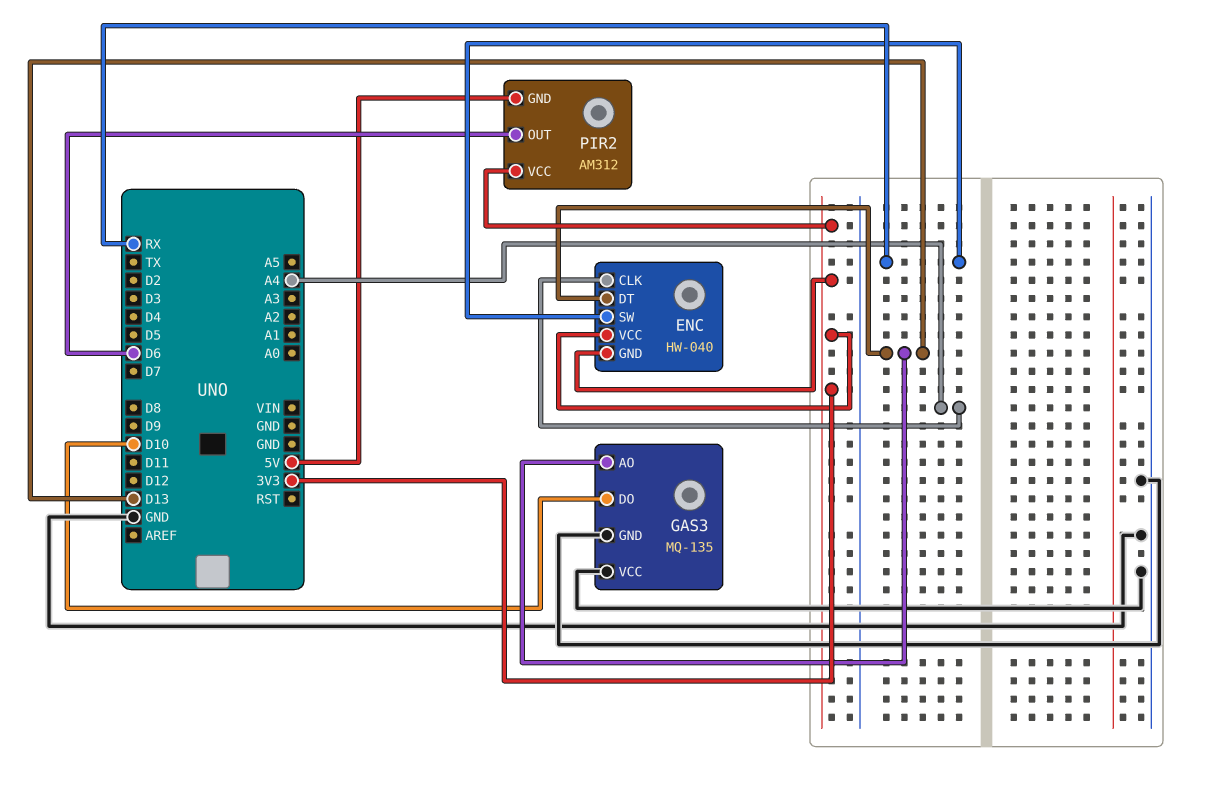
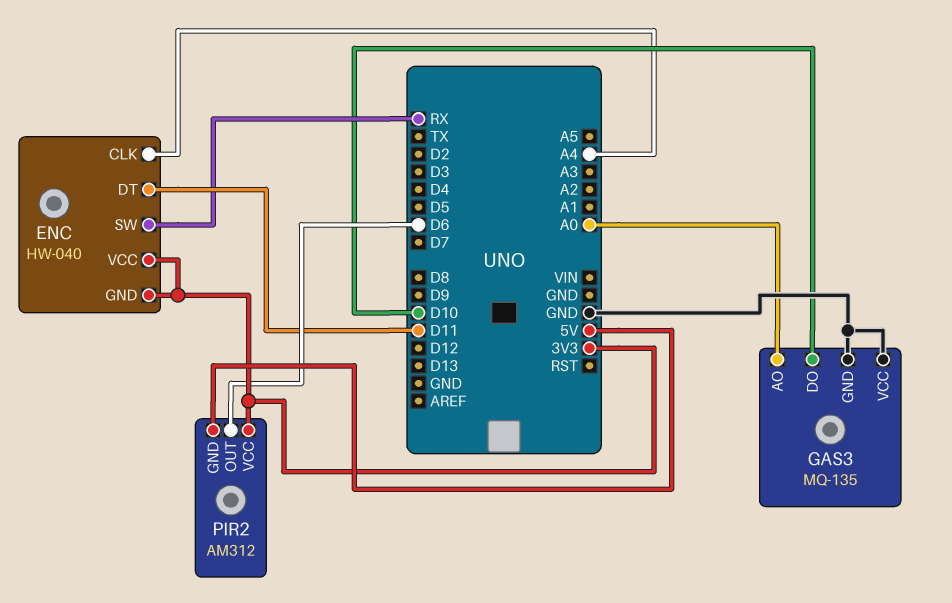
ENC pin DT: D13 -> D11
GAS3 pin AO: D13 -> A0

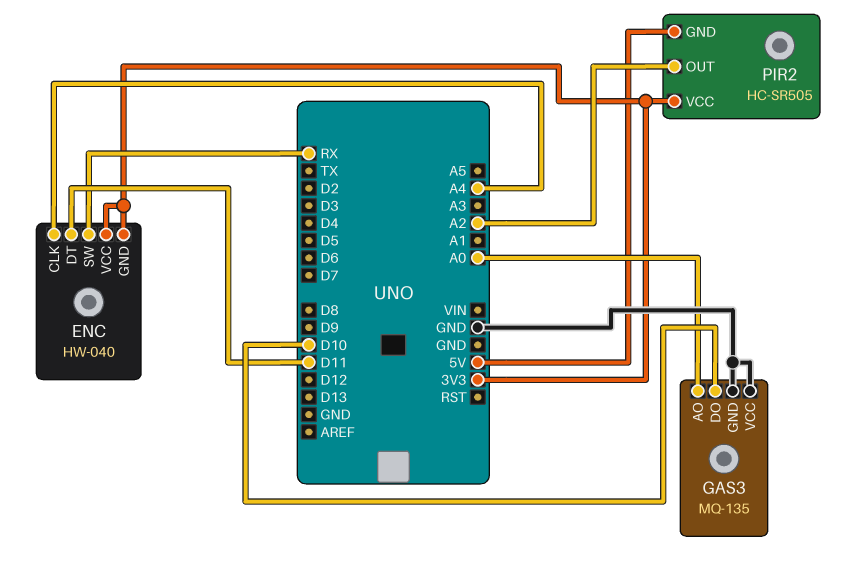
PIR2: AM312 -> HC-SR505
PIR2 pin OUT: D6 -> A2

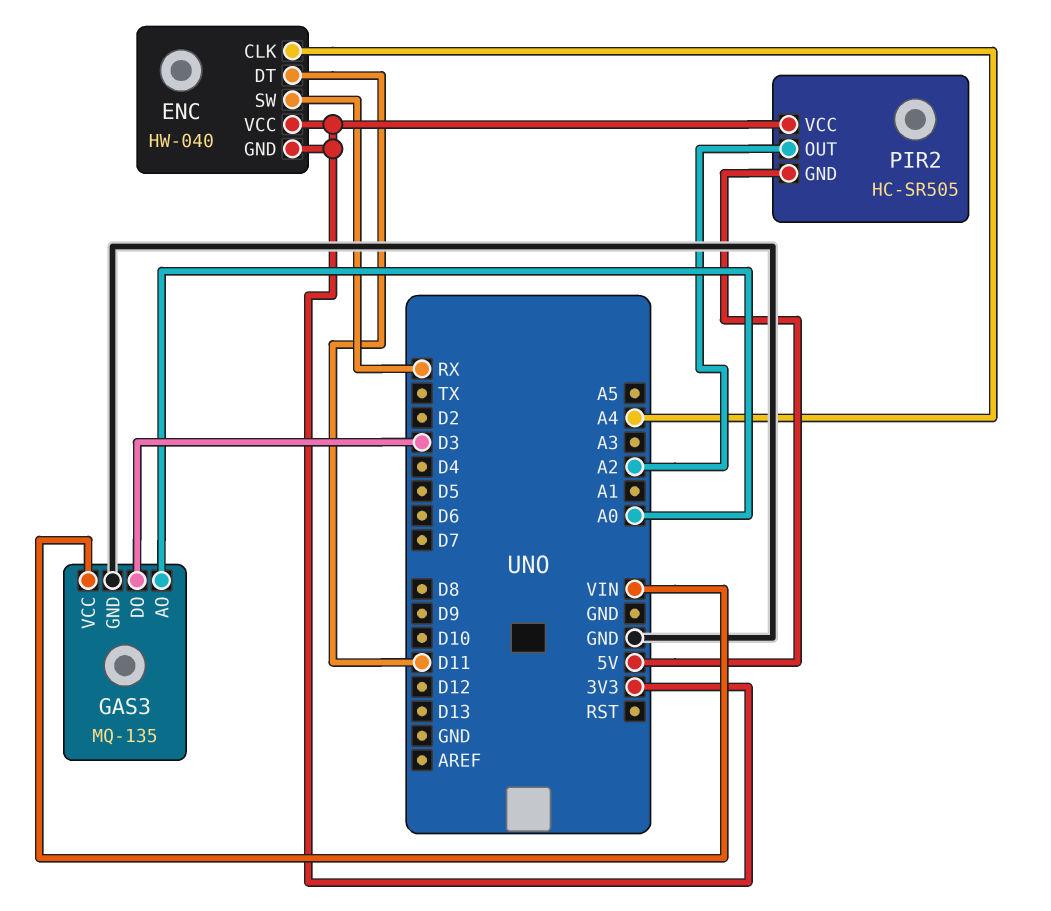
GAS3 pin DO: D10 -> D3
GAS3 pin VCC: GND -> VIN

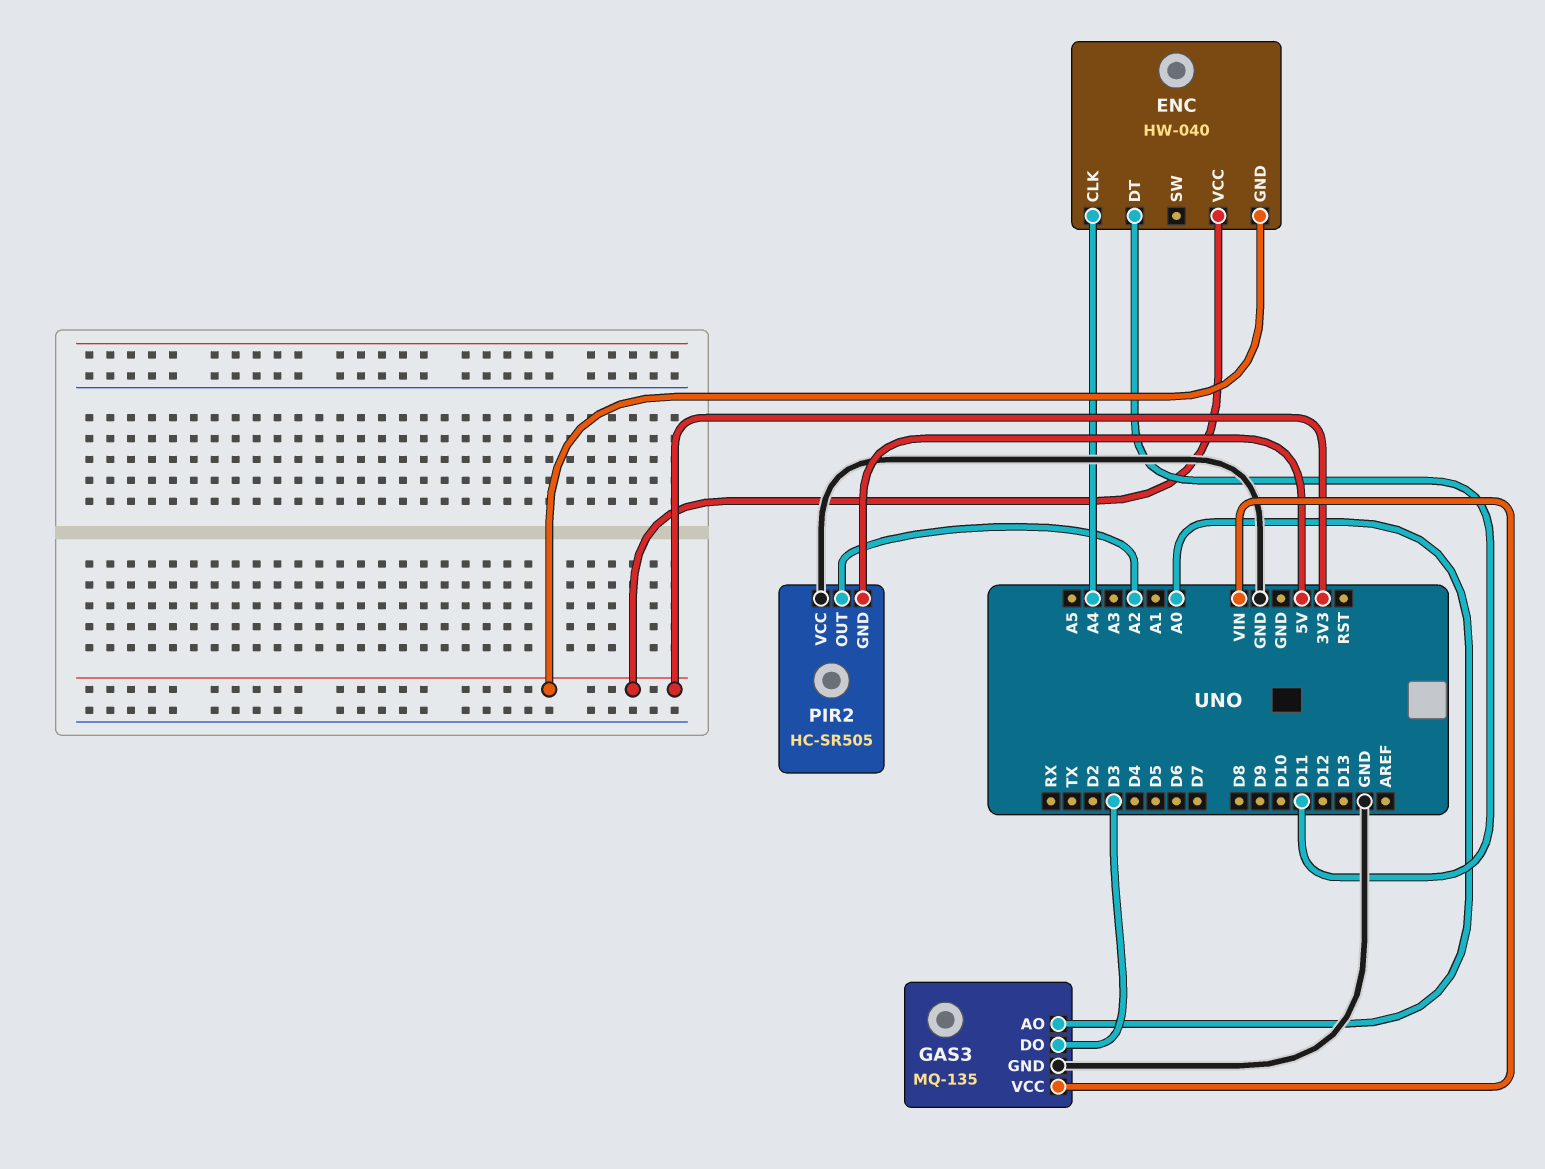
ENC pin SW: RX -> none
PIR2 pin VCC: 3V3 -> GND

